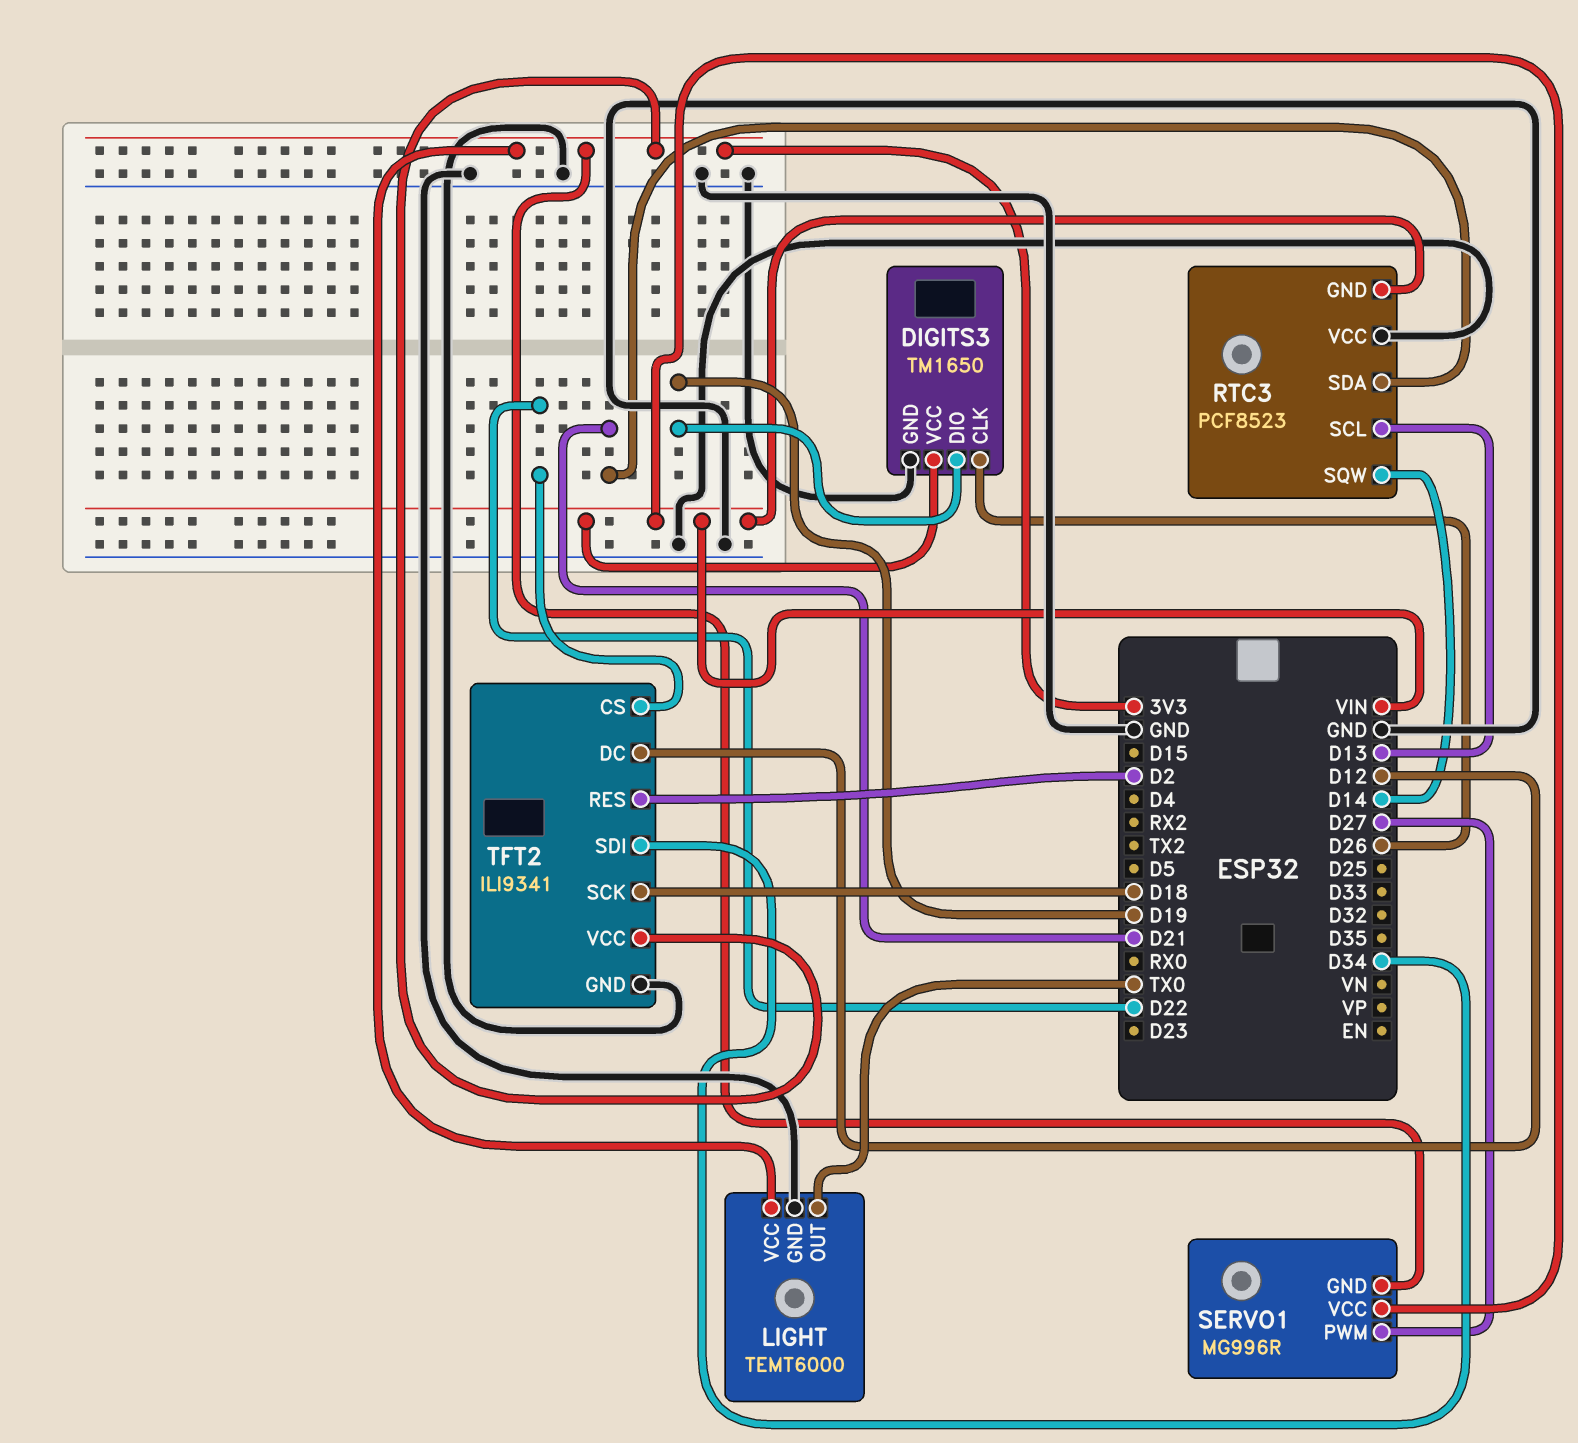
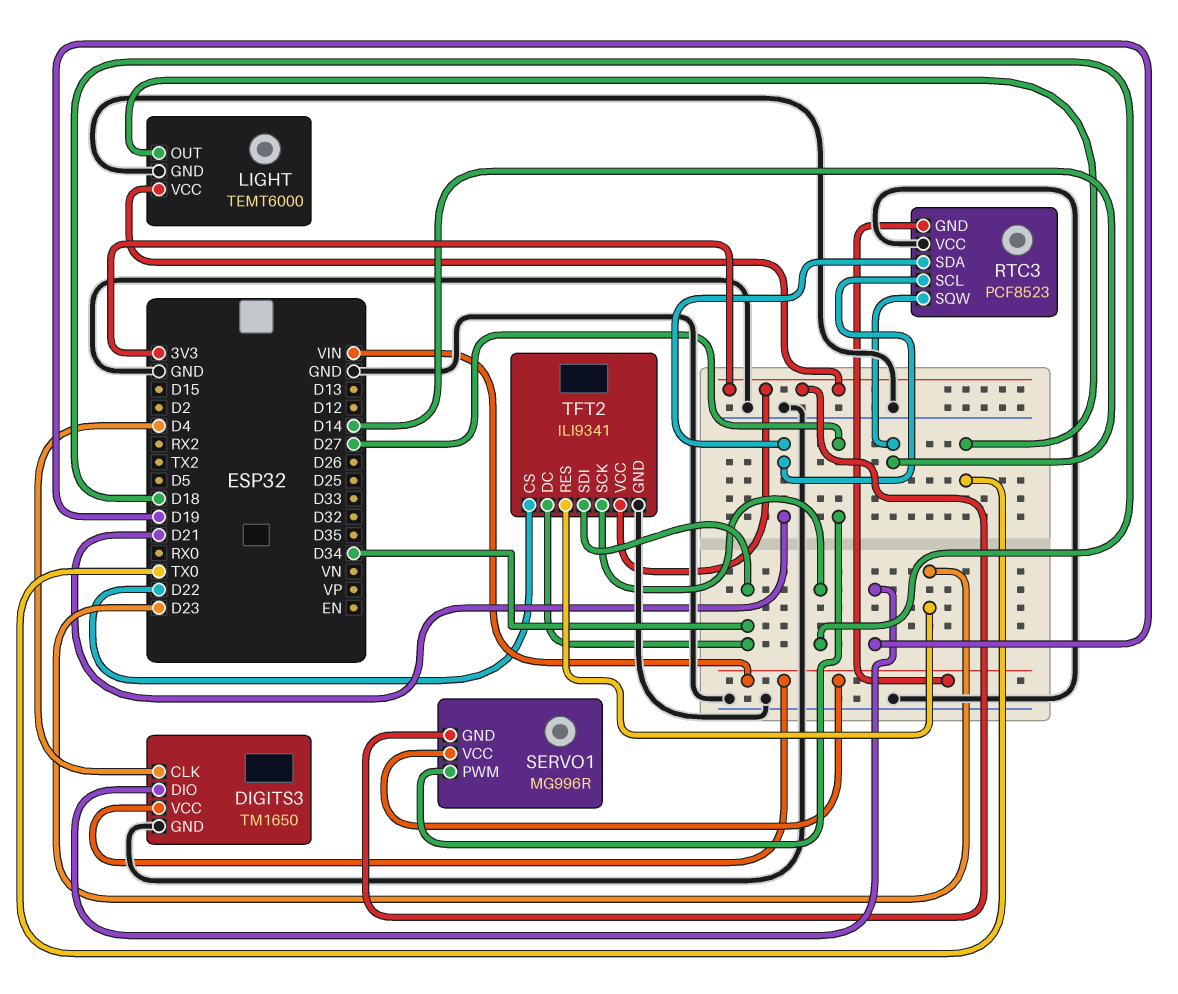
DIGITS3 pin CLK: D26 -> D4
RTC3 pin SCL: D13 -> D21
TFT2 pin DC: D12 -> D34
TFT2 pin RES: D2 -> D23

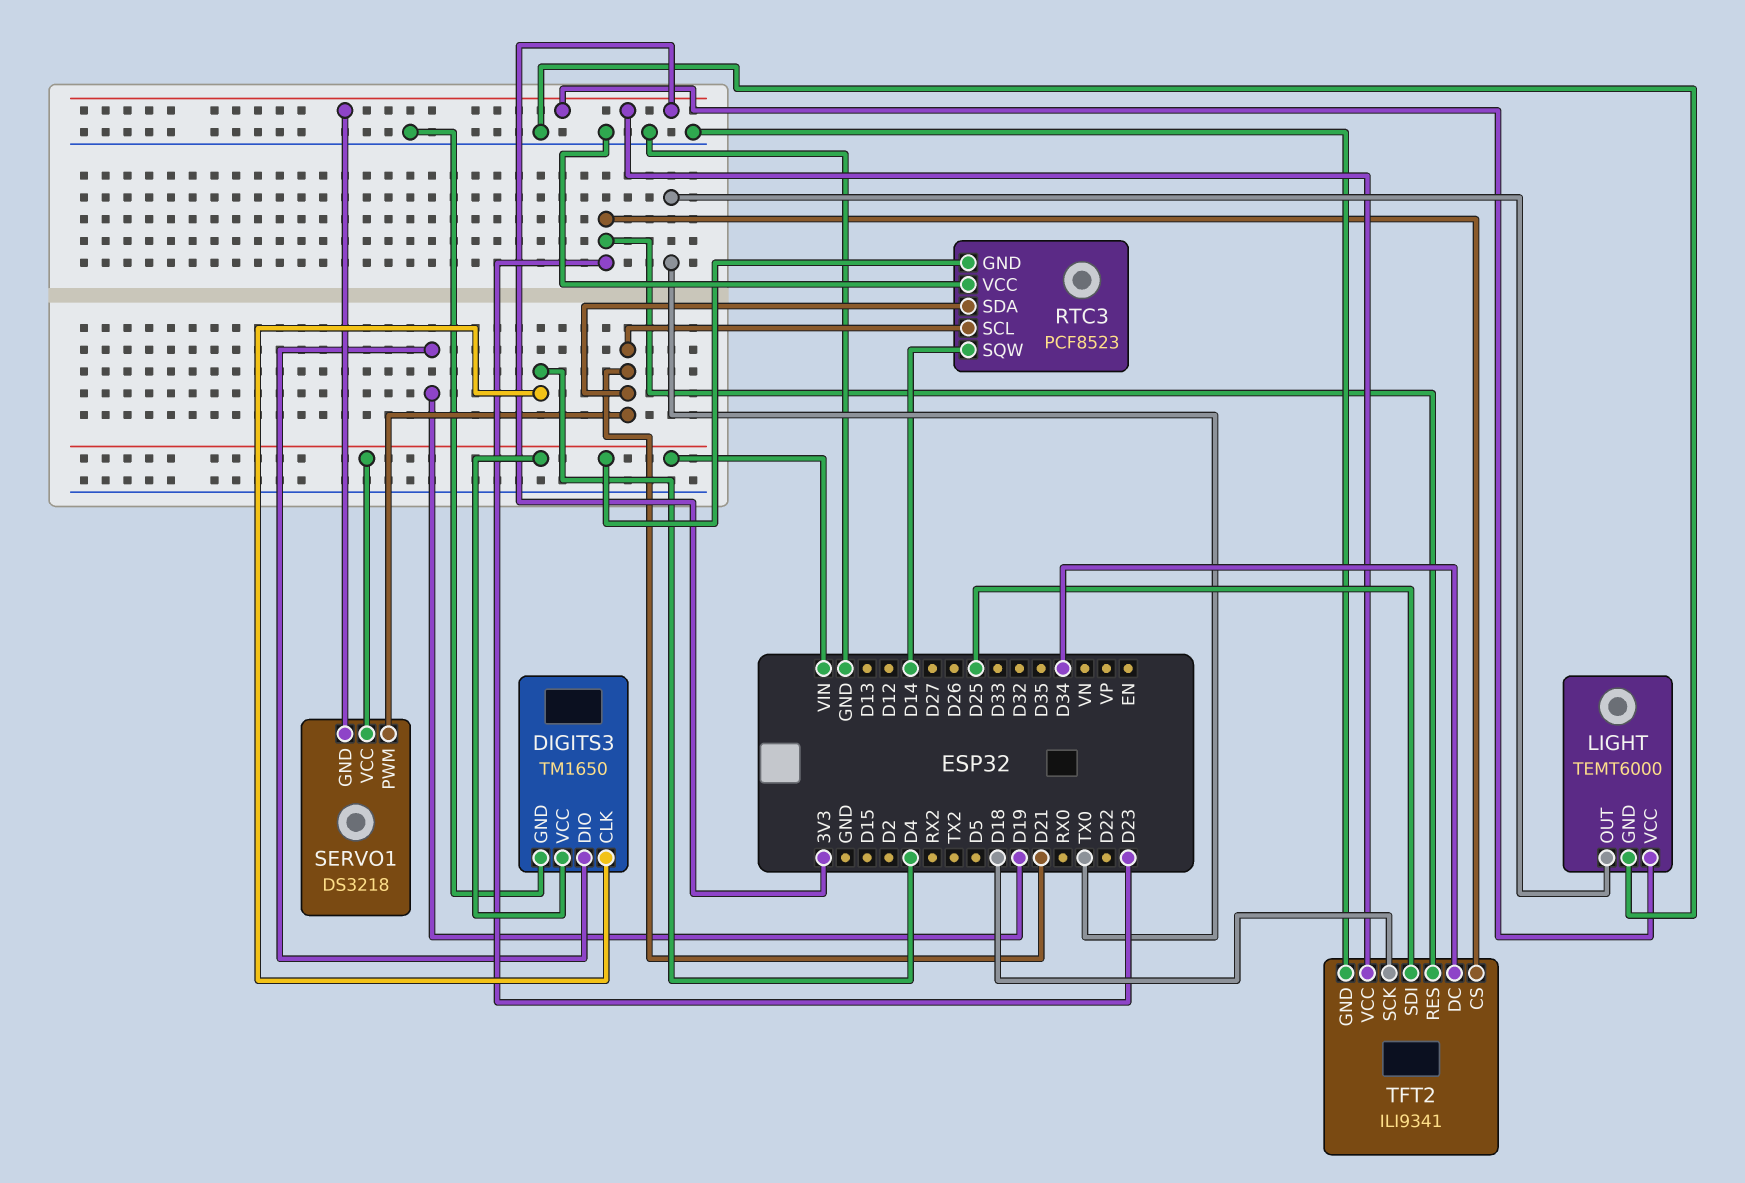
SERVO1: MG996R -> DS3218
SERVO1 pin PWM: D27 -> D21
TFT2 pin CS: D22 -> D23
TFT2 pin SDI: D34 -> D25

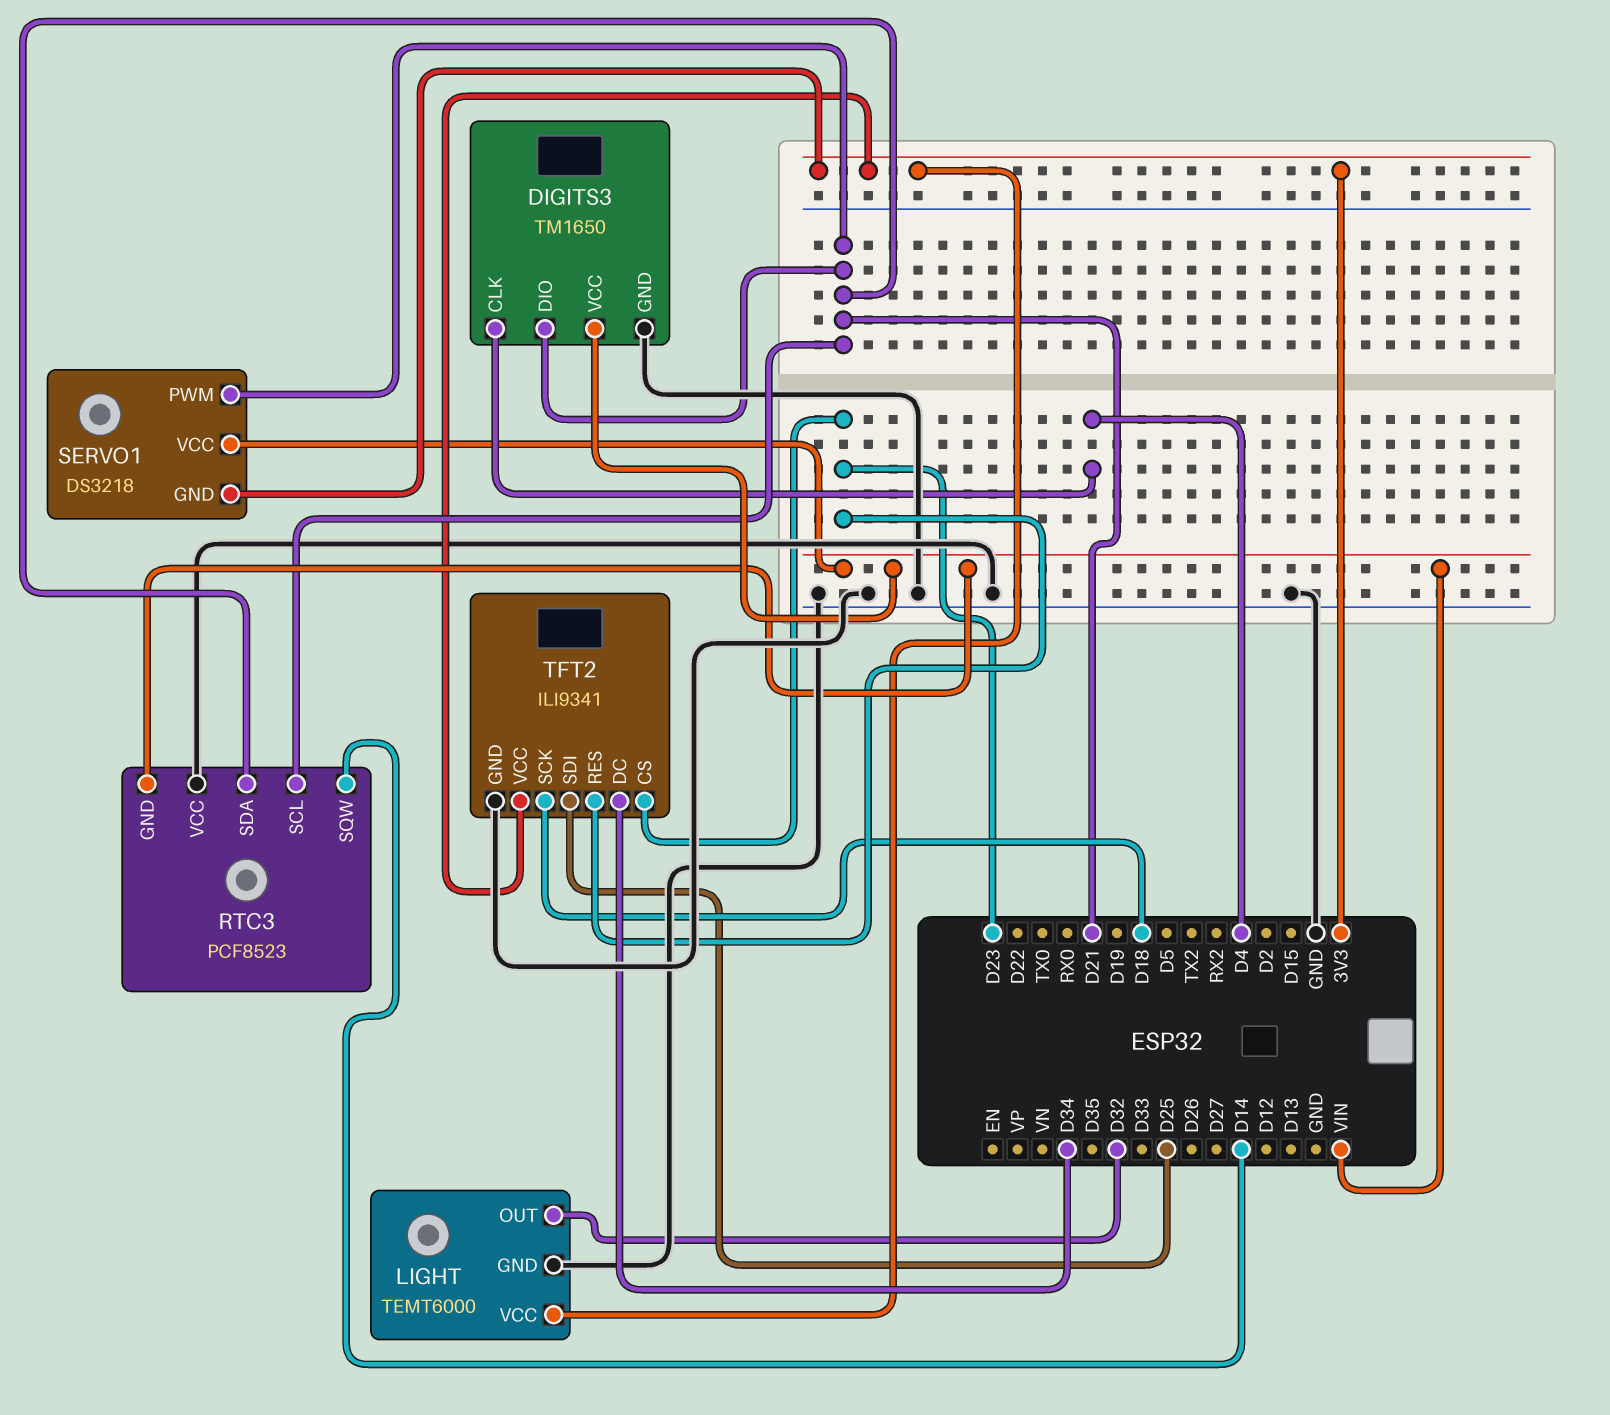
DIGITS3 pin DIO: D19 -> D21
LIGHT pin OUT: TX0 -> D32

